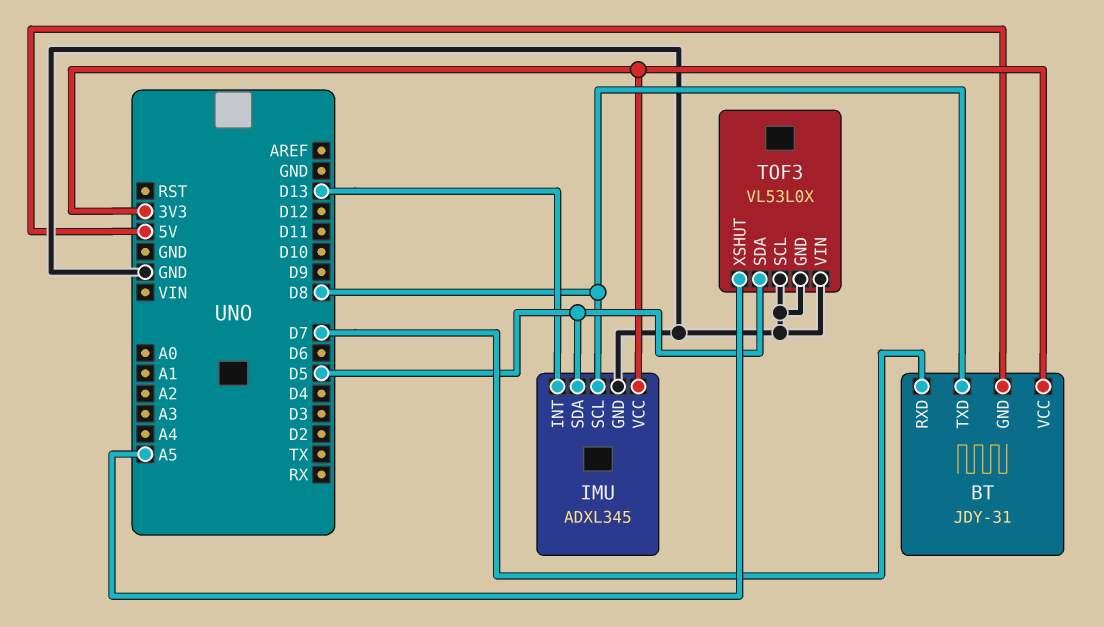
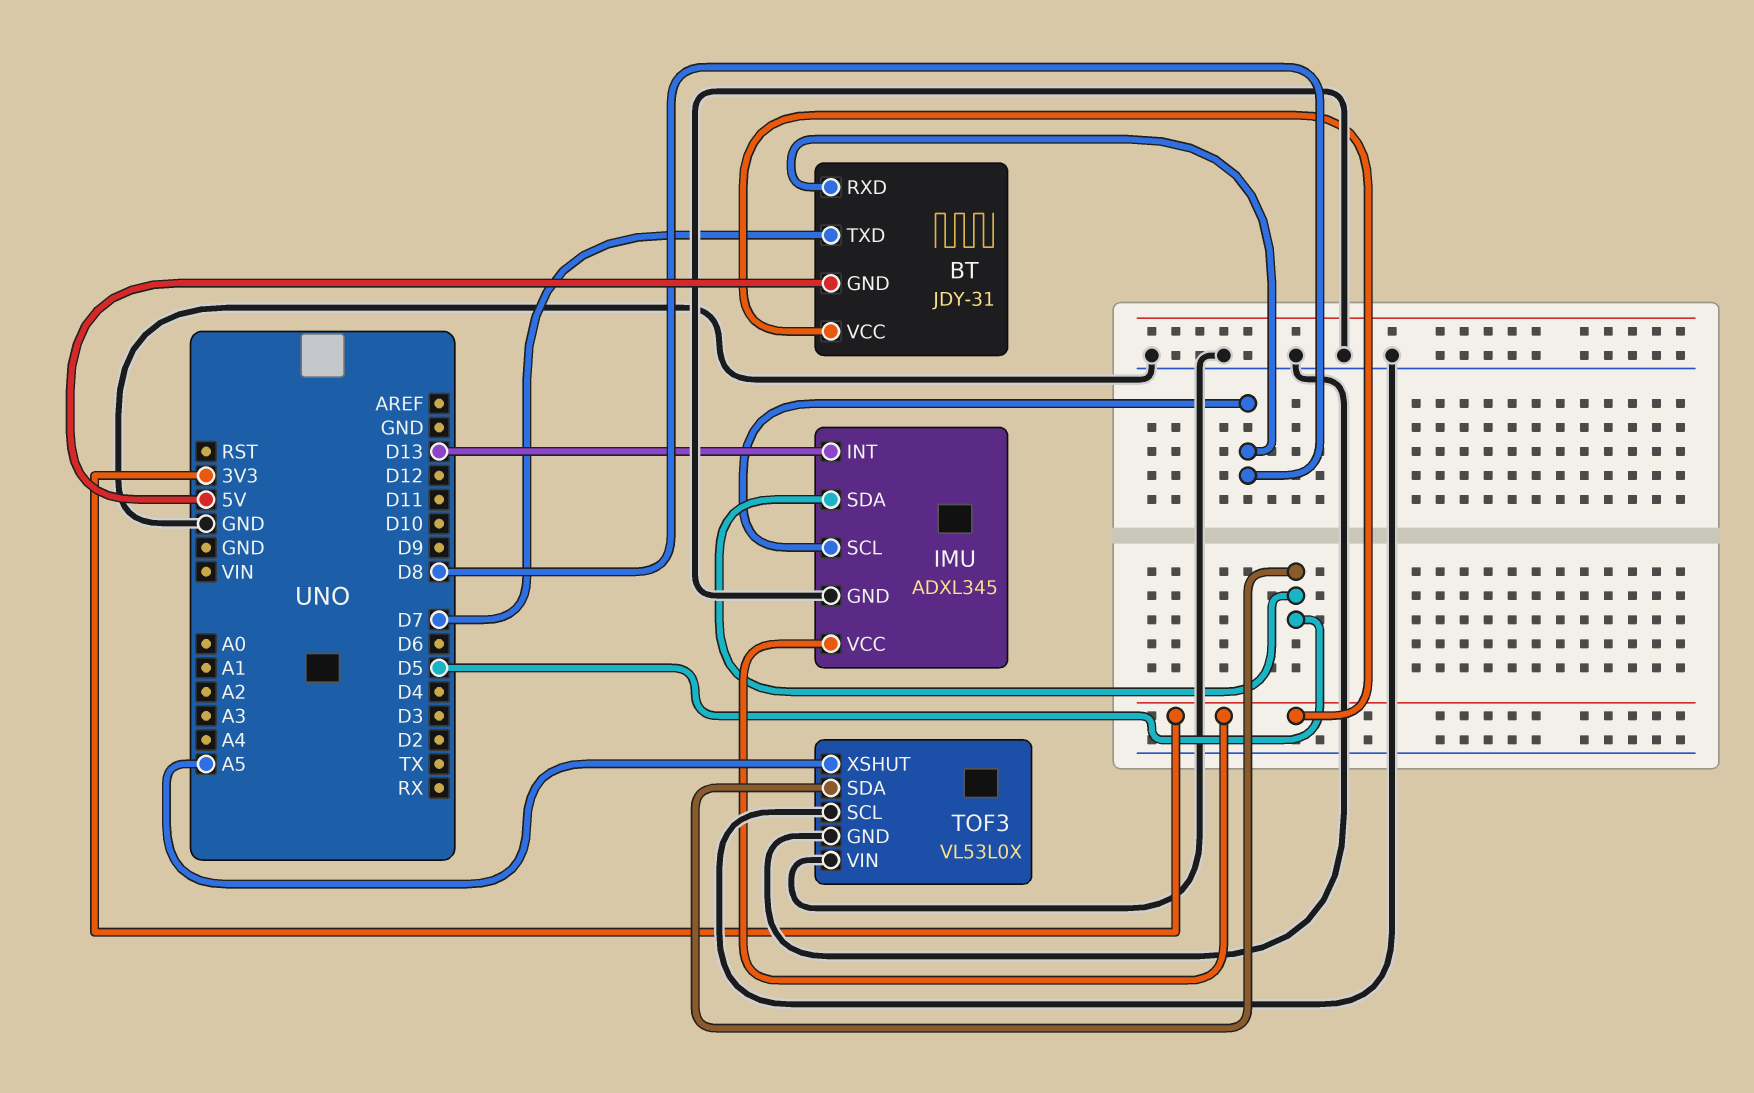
BT pin RXD: D7 -> D8
BT pin TXD: D8 -> D7

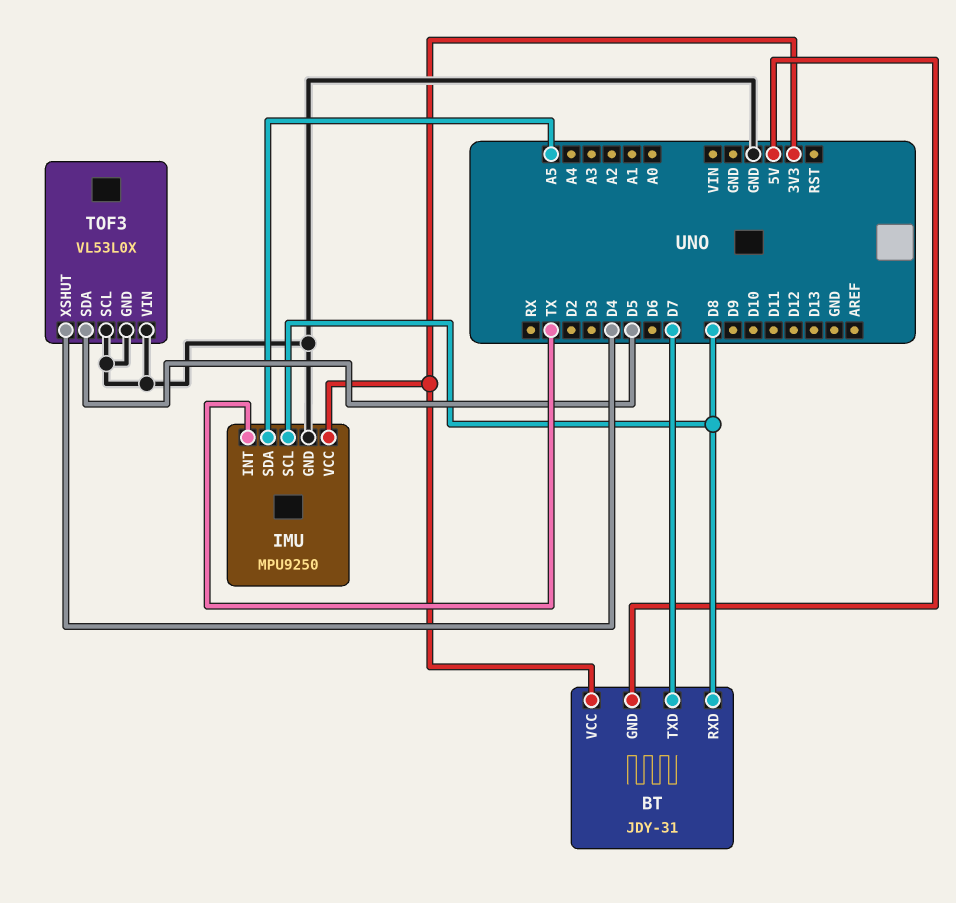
IMU: ADXL345 -> MPU9250
IMU pin INT: D13 -> TX
IMU pin SDA: D5 -> A5
TOF3 pin XSHUT: A5 -> D4

